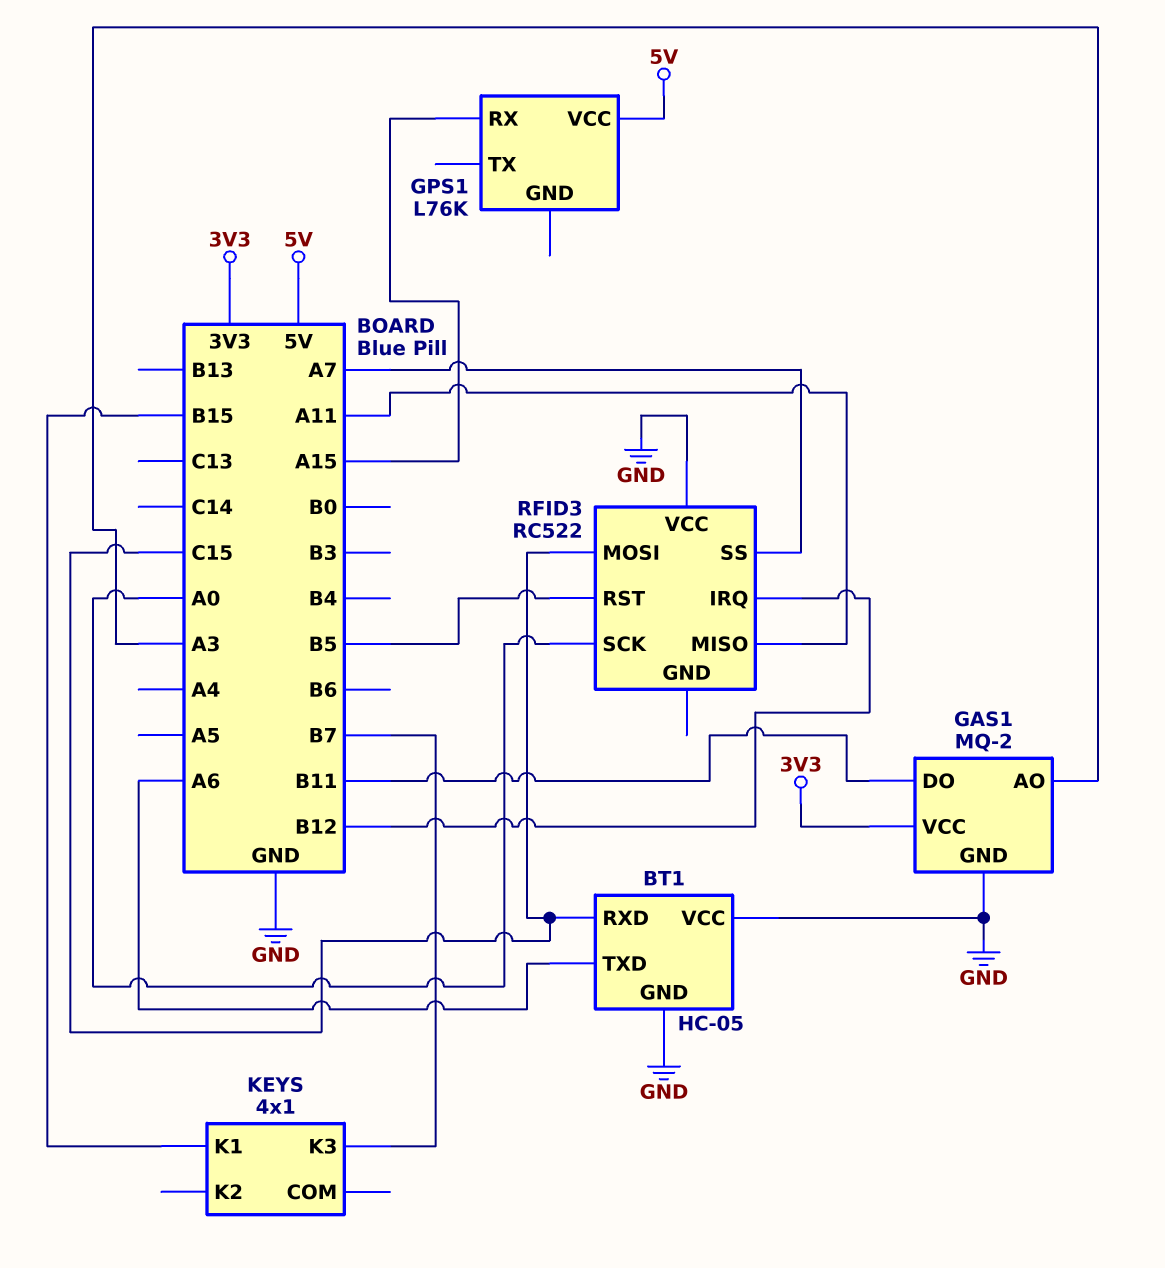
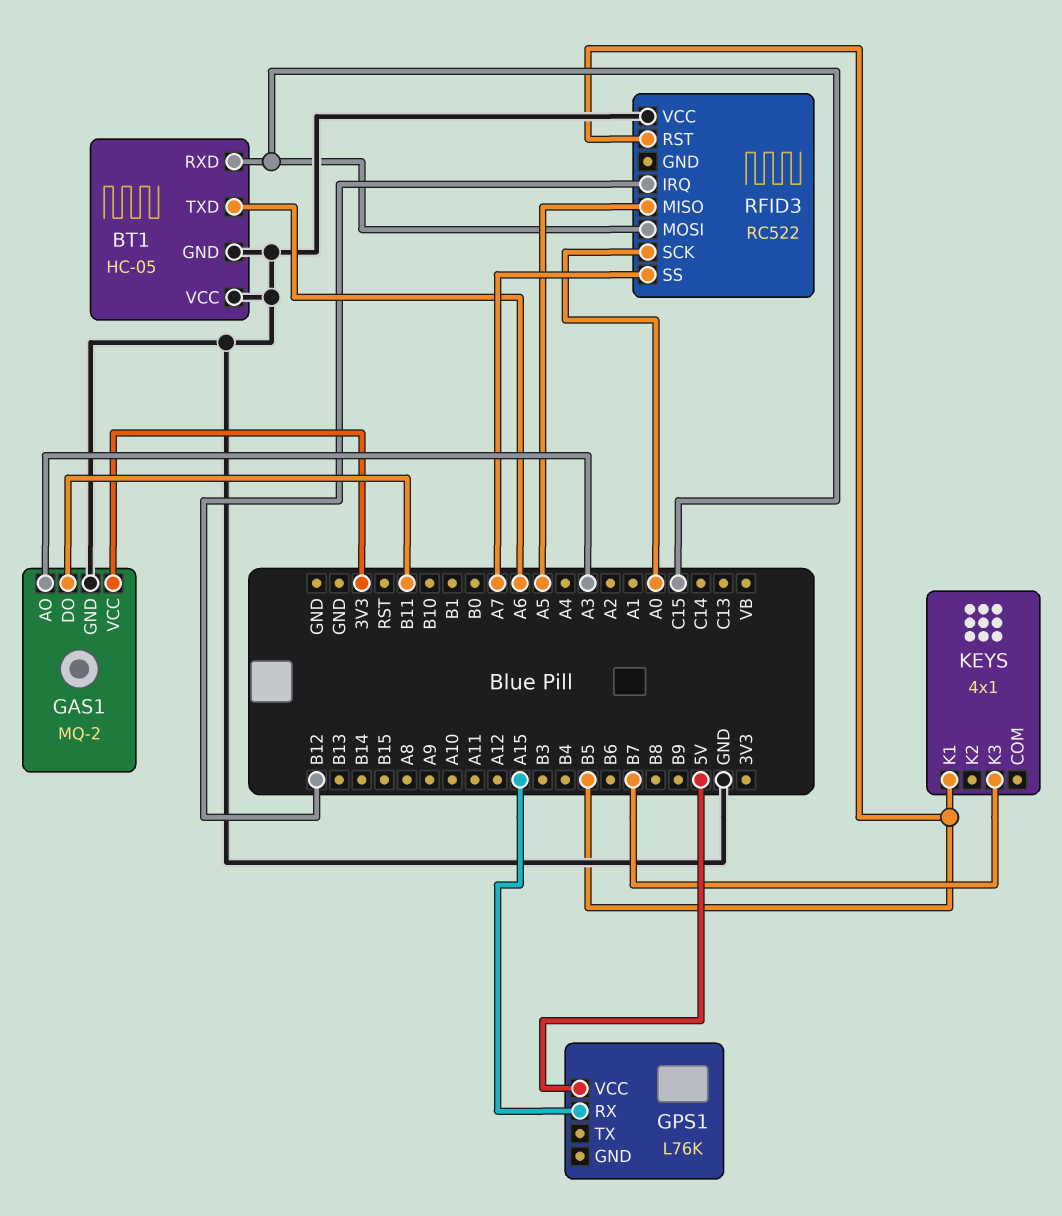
KEYS pin K1: B15 -> B5
RFID3 pin MISO: A11 -> A5

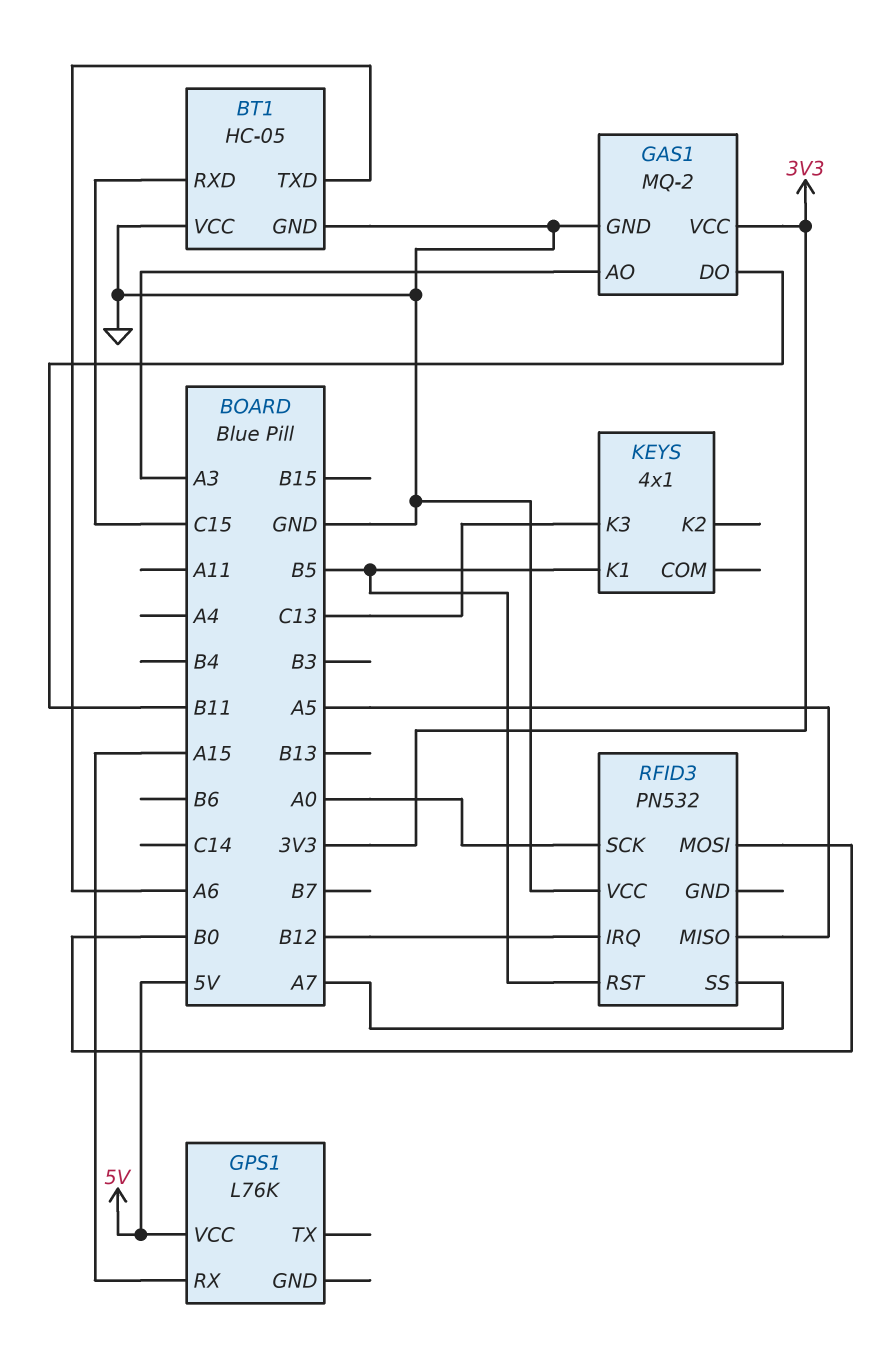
KEYS pin K3: B7 -> C13
RFID3: RC522 -> PN532
RFID3 pin MOSI: C15 -> B0

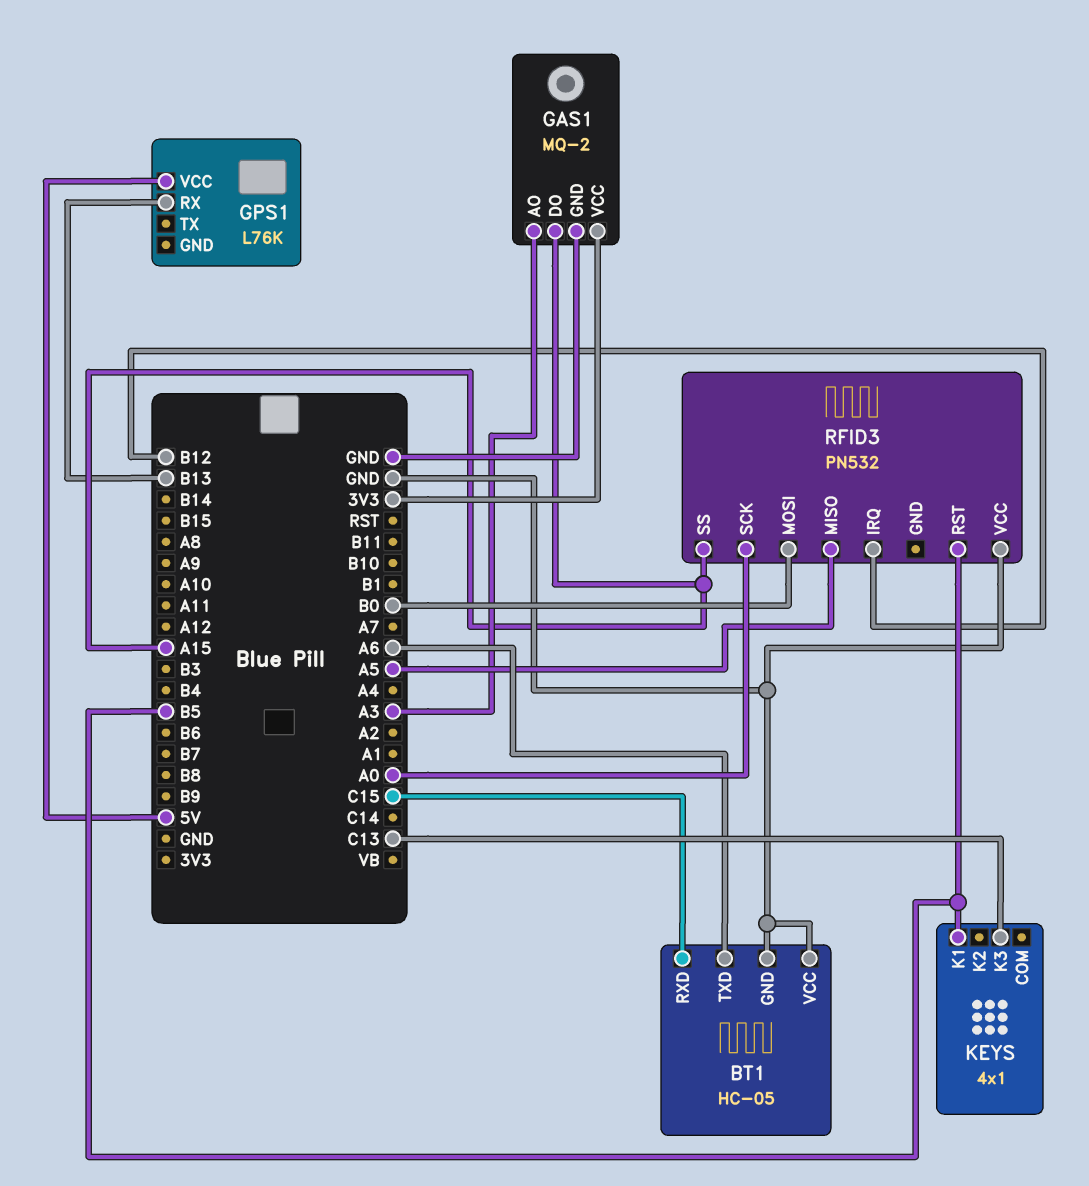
GAS1 pin DO: B11 -> A15
GPS1 pin RX: A15 -> B13
RFID3 pin SS: A7 -> A15

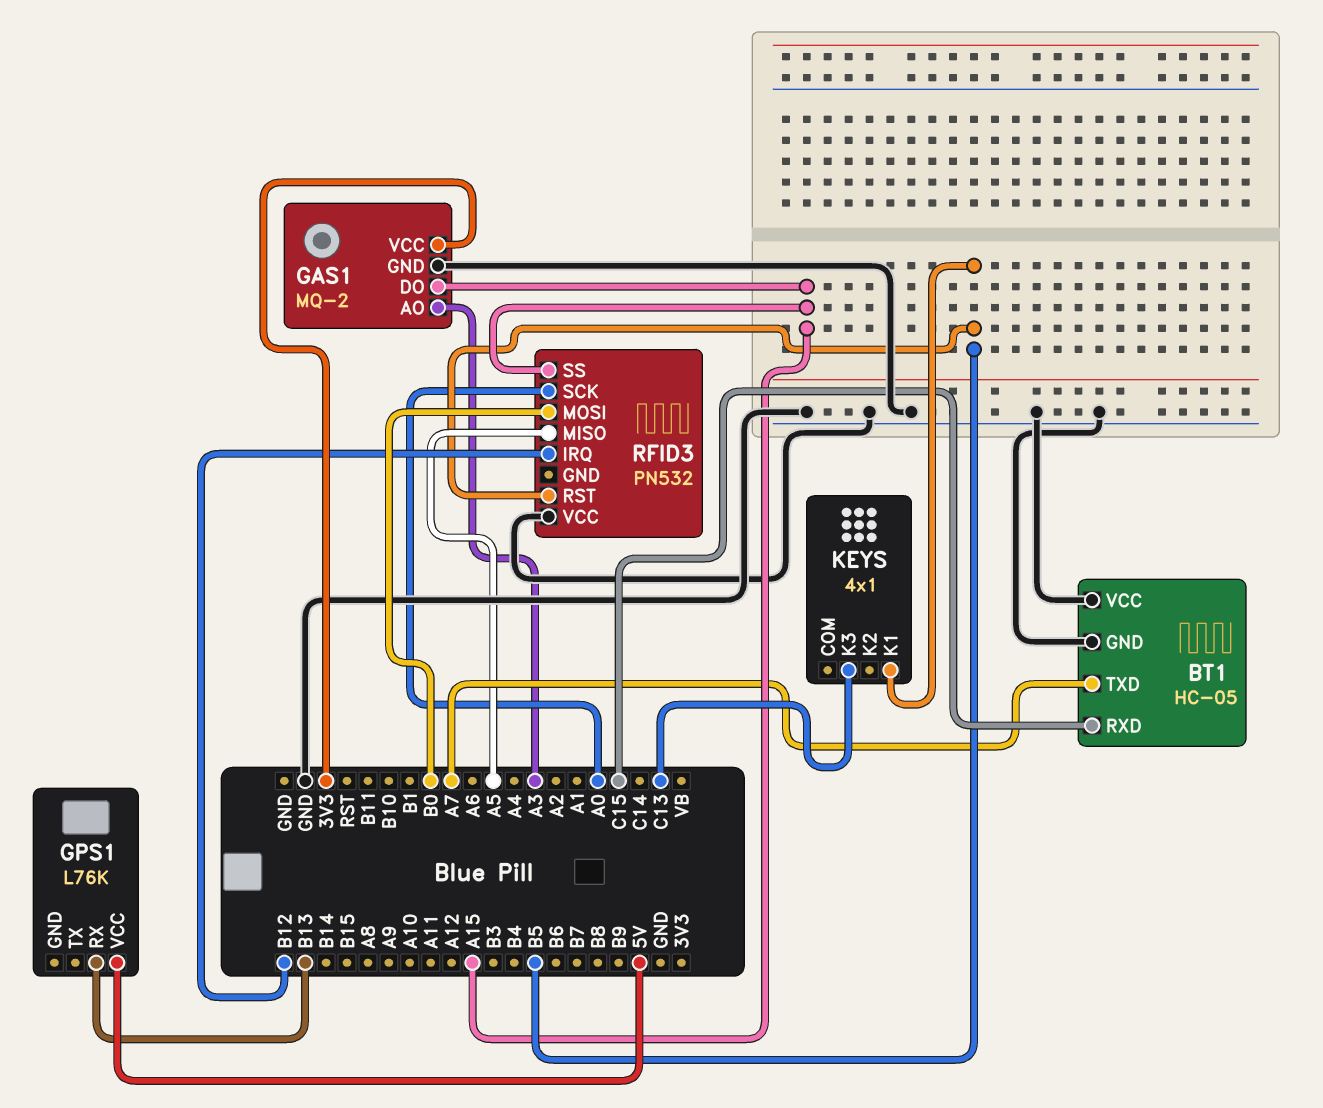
BT1 pin TXD: A6 -> A7

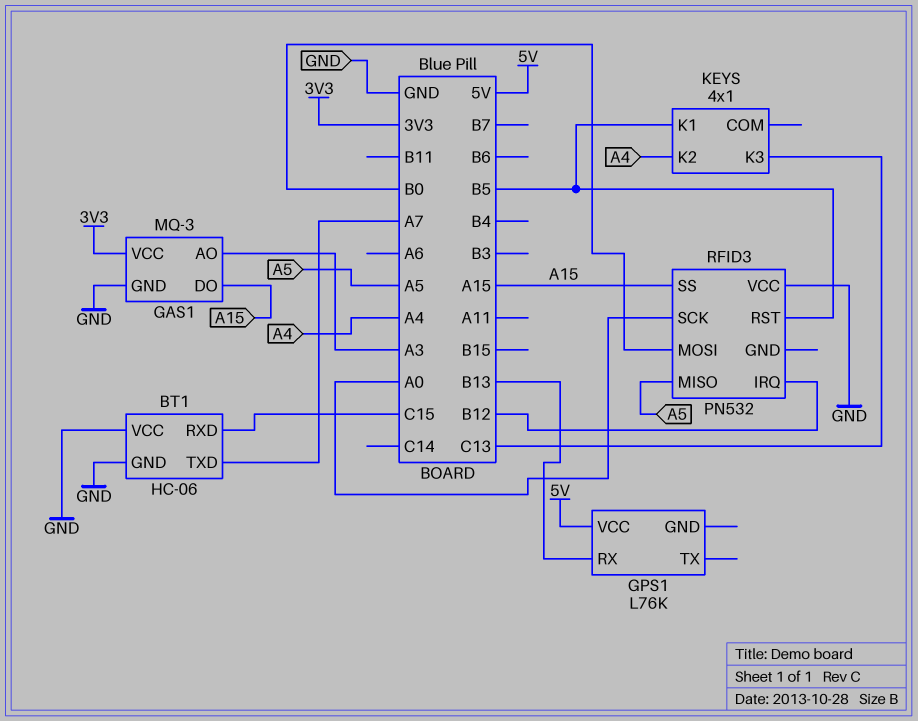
BT1: HC-05 -> HC-06
GAS1: MQ-2 -> MQ-3
KEYS pin K2: none -> A4

